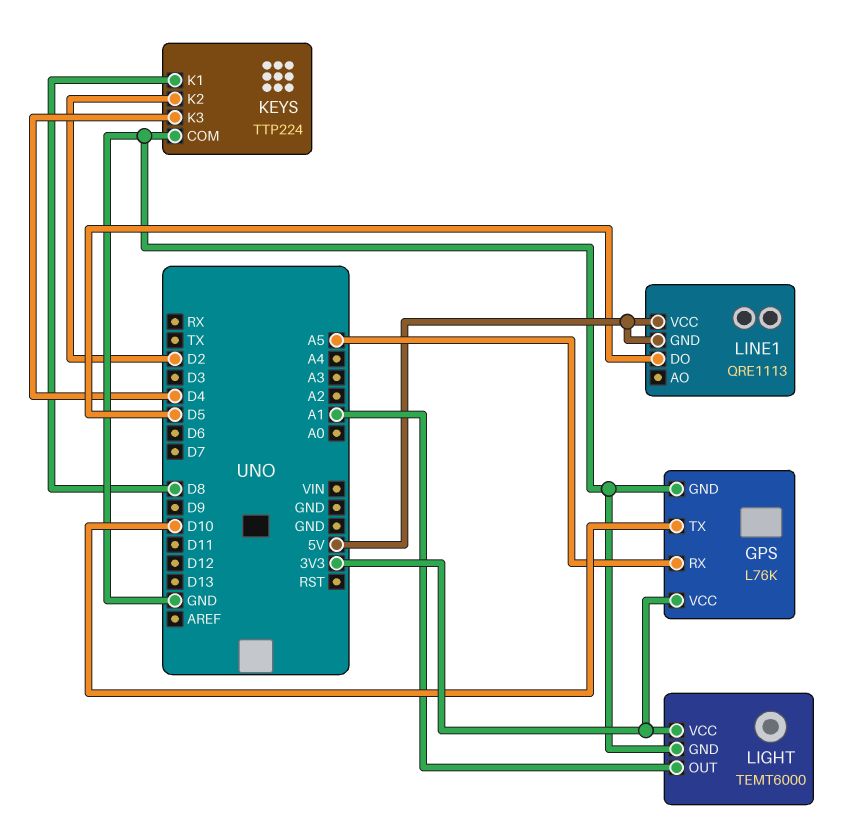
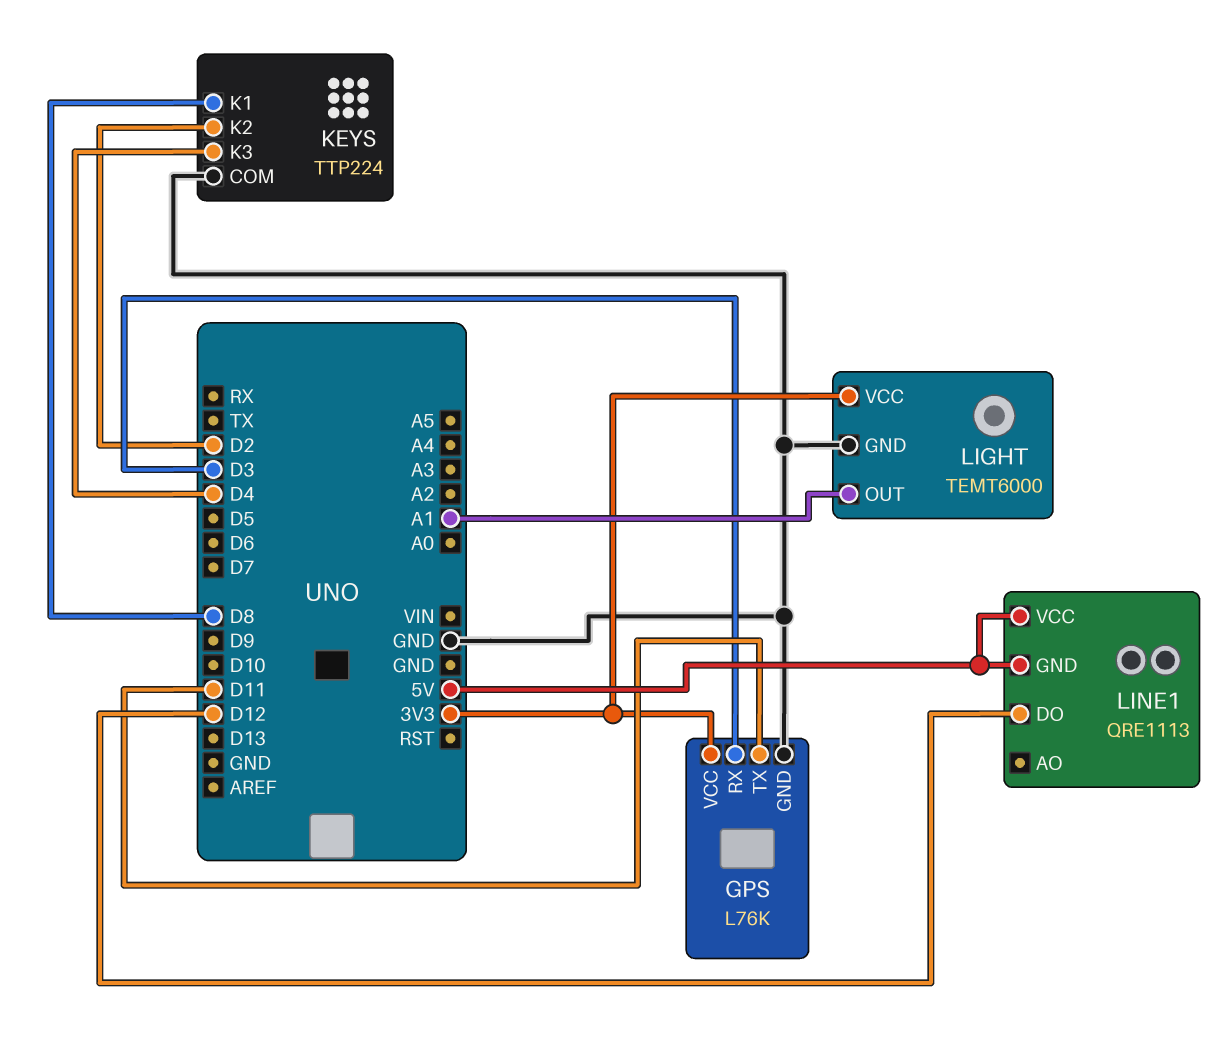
GPS pin RX: A5 -> D3
GPS pin TX: D10 -> D11
LINE1 pin DO: D5 -> D12

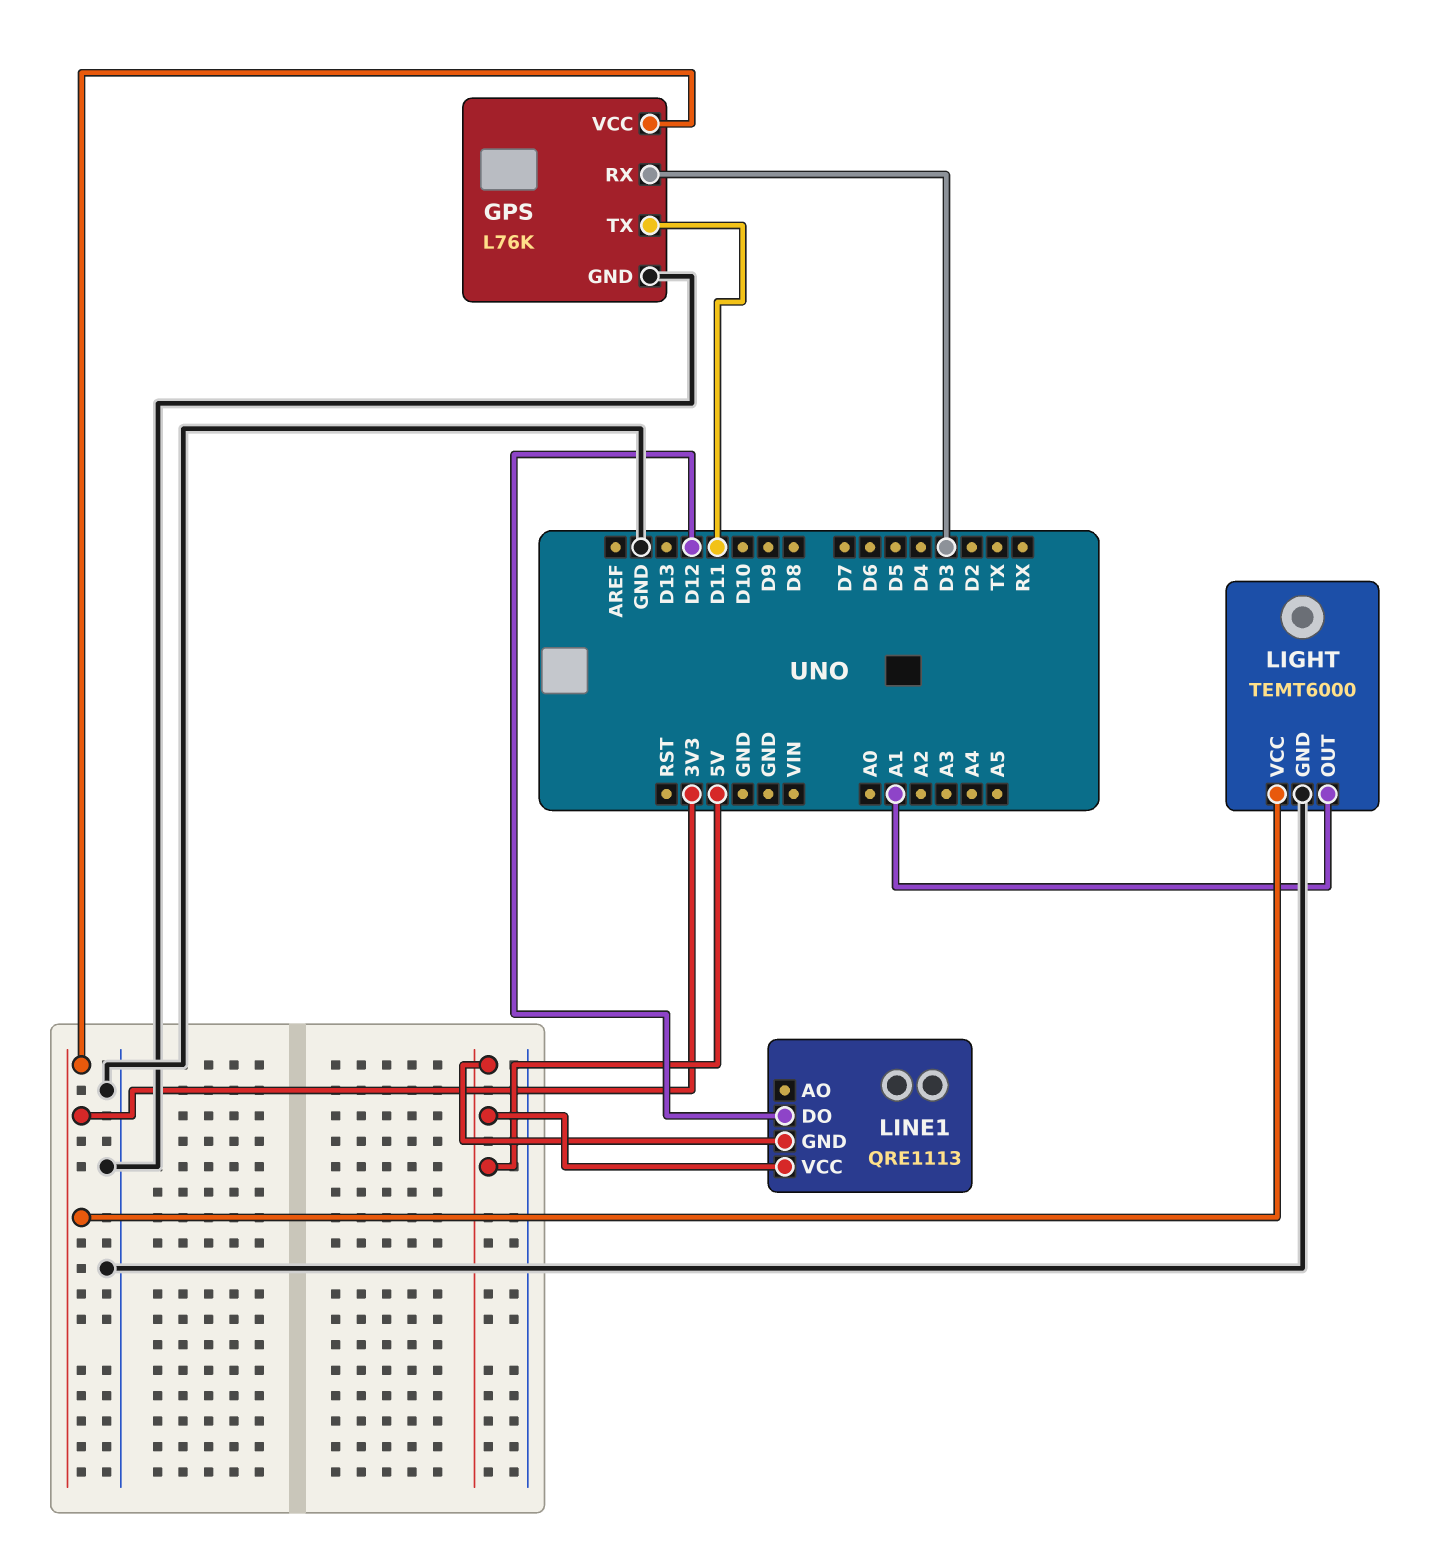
KEYS: TTP224 -> none
KEYS pin COM: GND -> none
KEYS pin K1: D8 -> none
KEYS pin K2: D2 -> none
KEYS pin K3: D4 -> none

